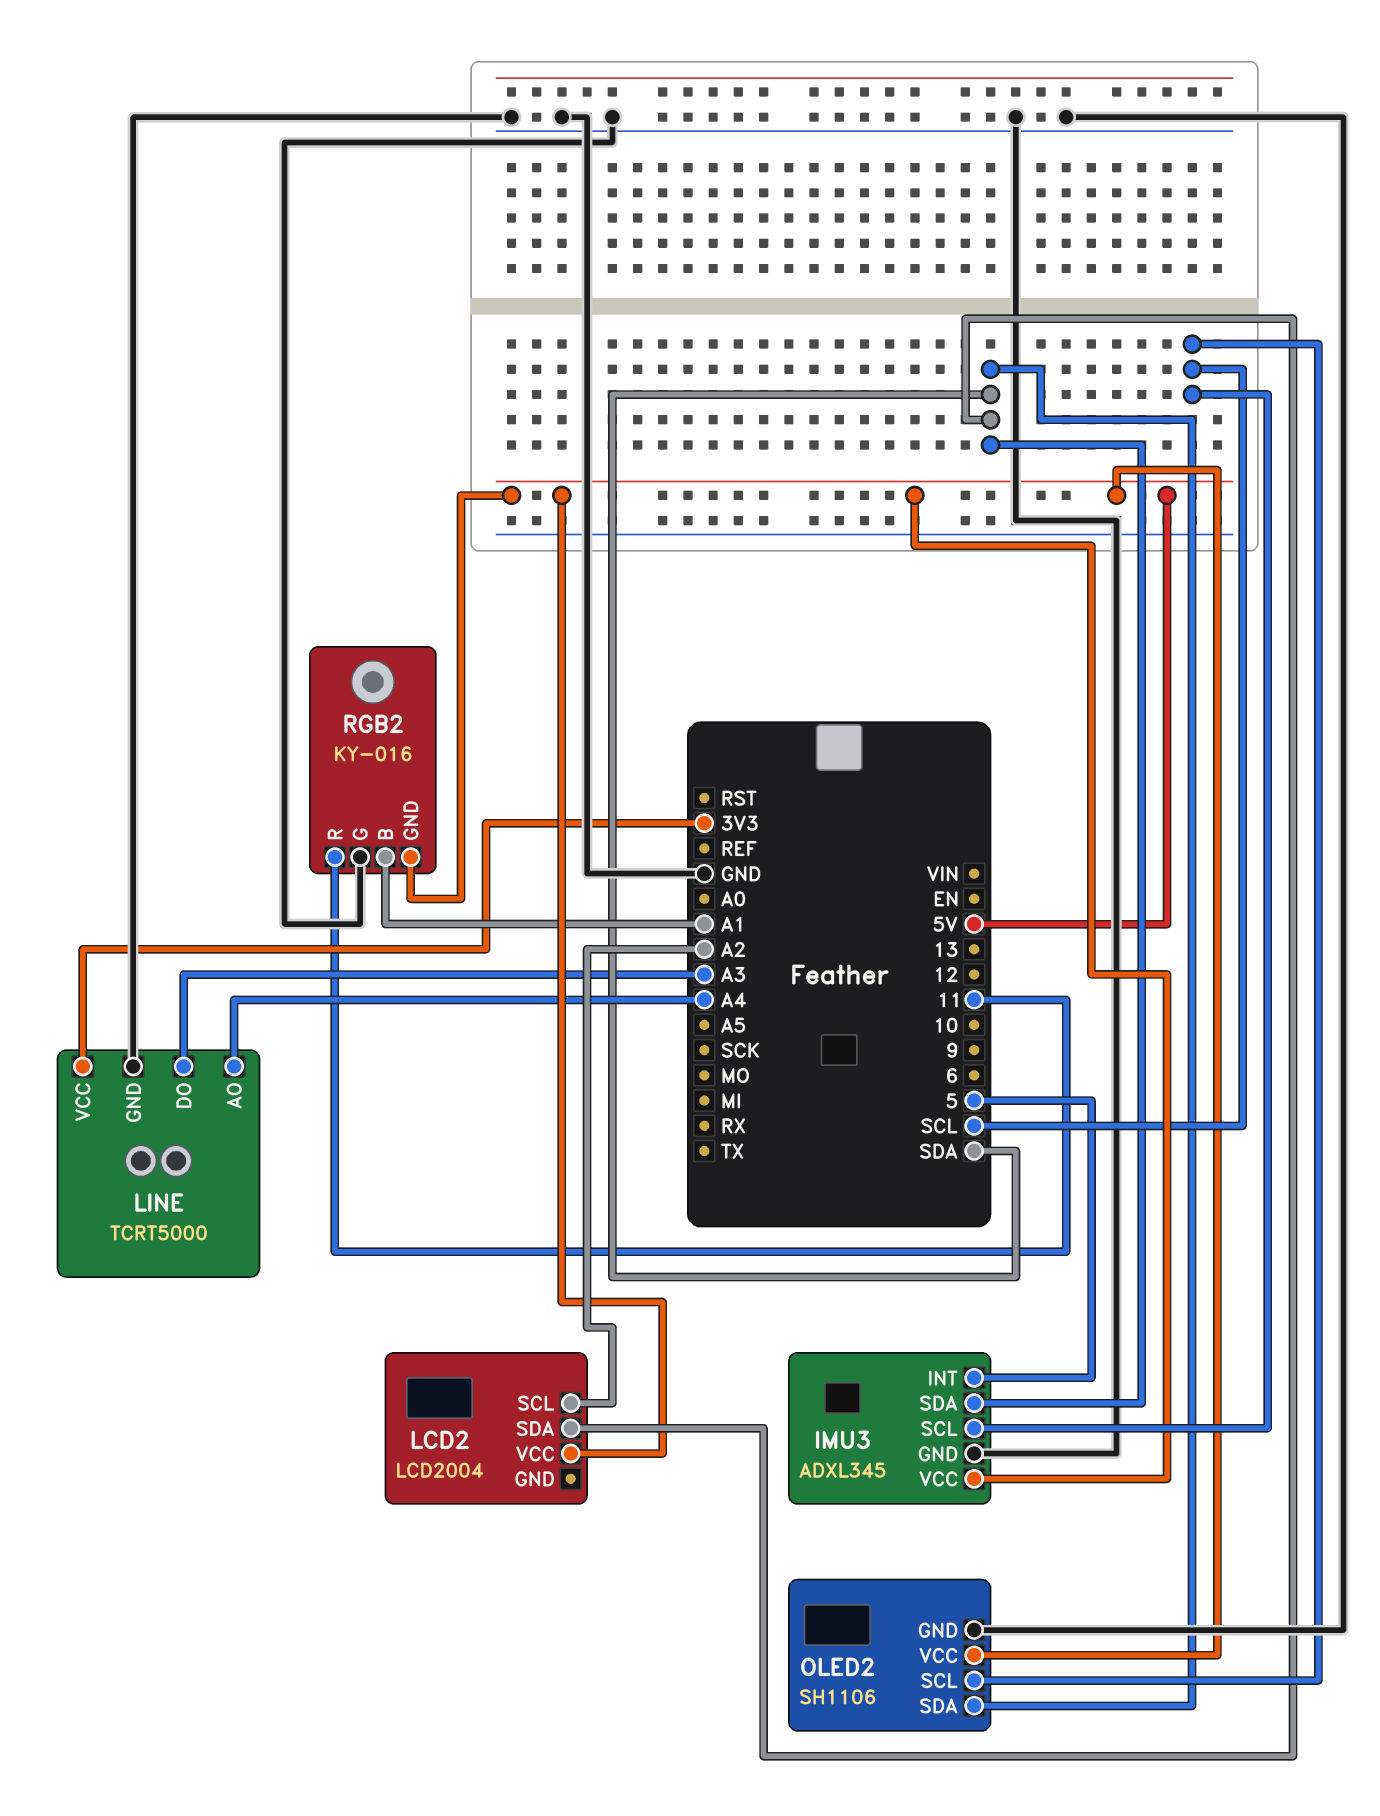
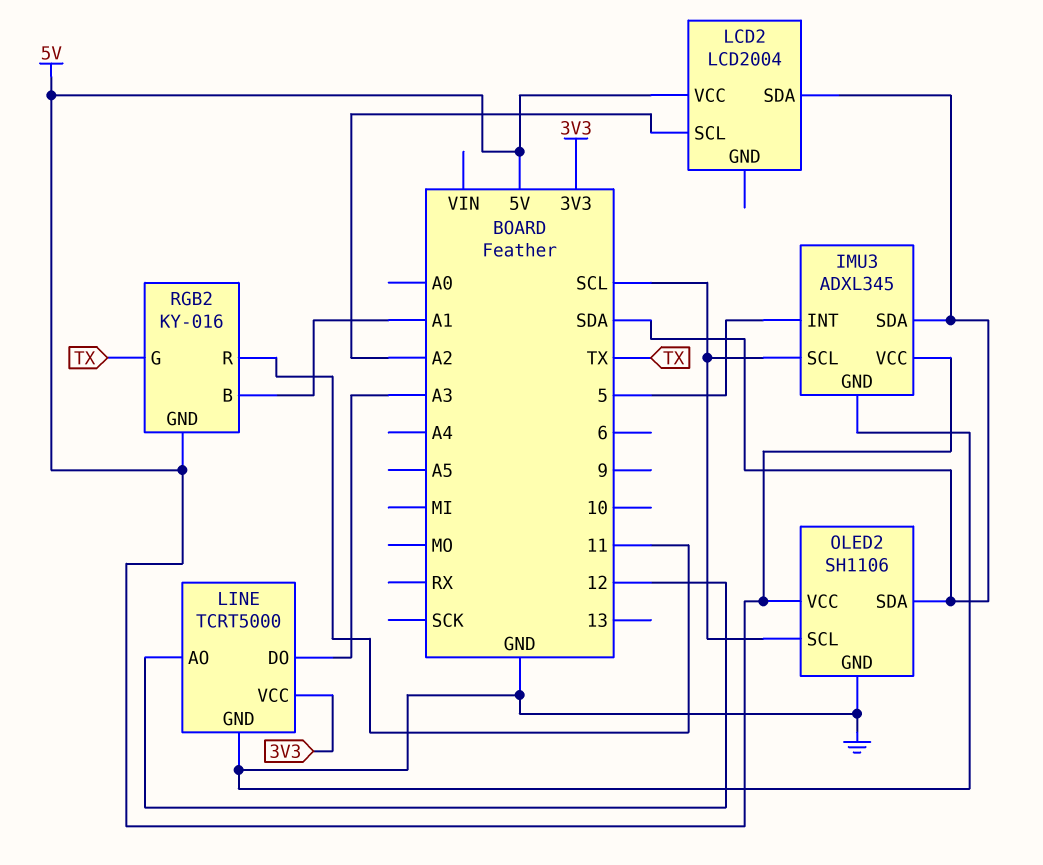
LINE pin AO: A4 -> 12
RGB2 pin G: GND -> TX

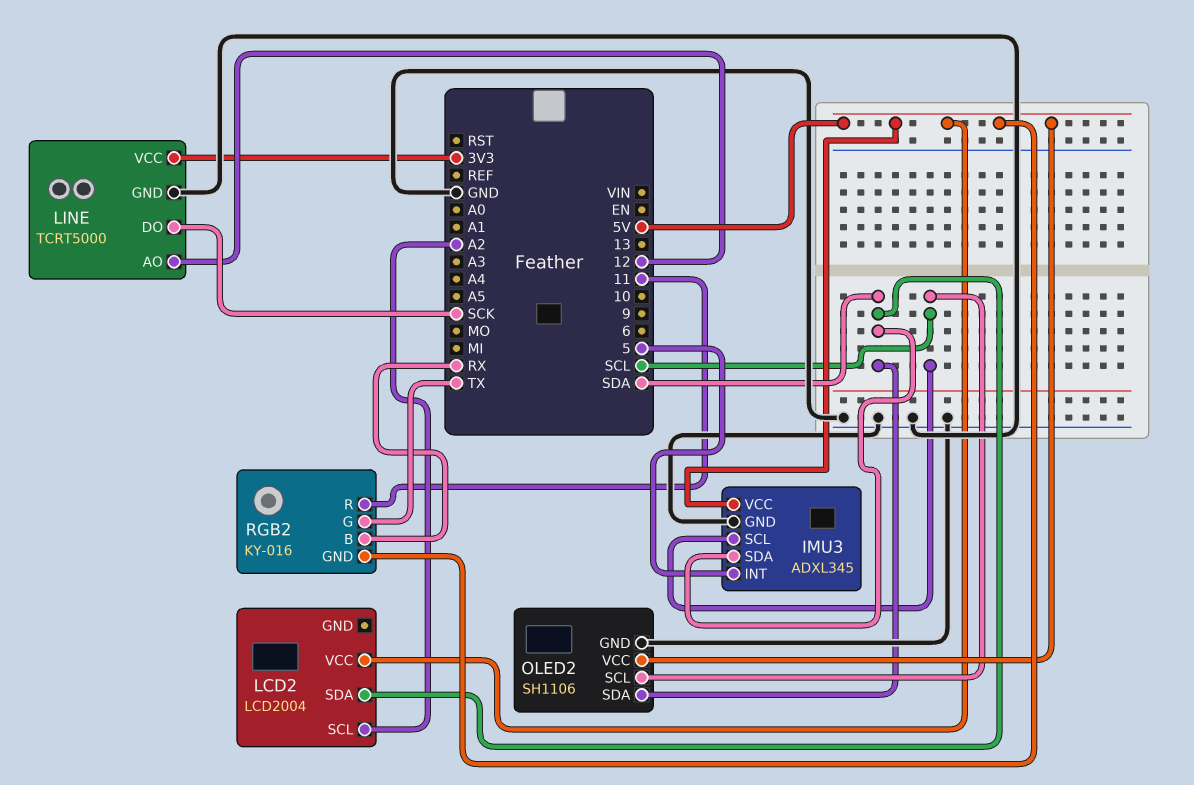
LINE pin DO: A3 -> SCK
RGB2 pin B: A1 -> RX

